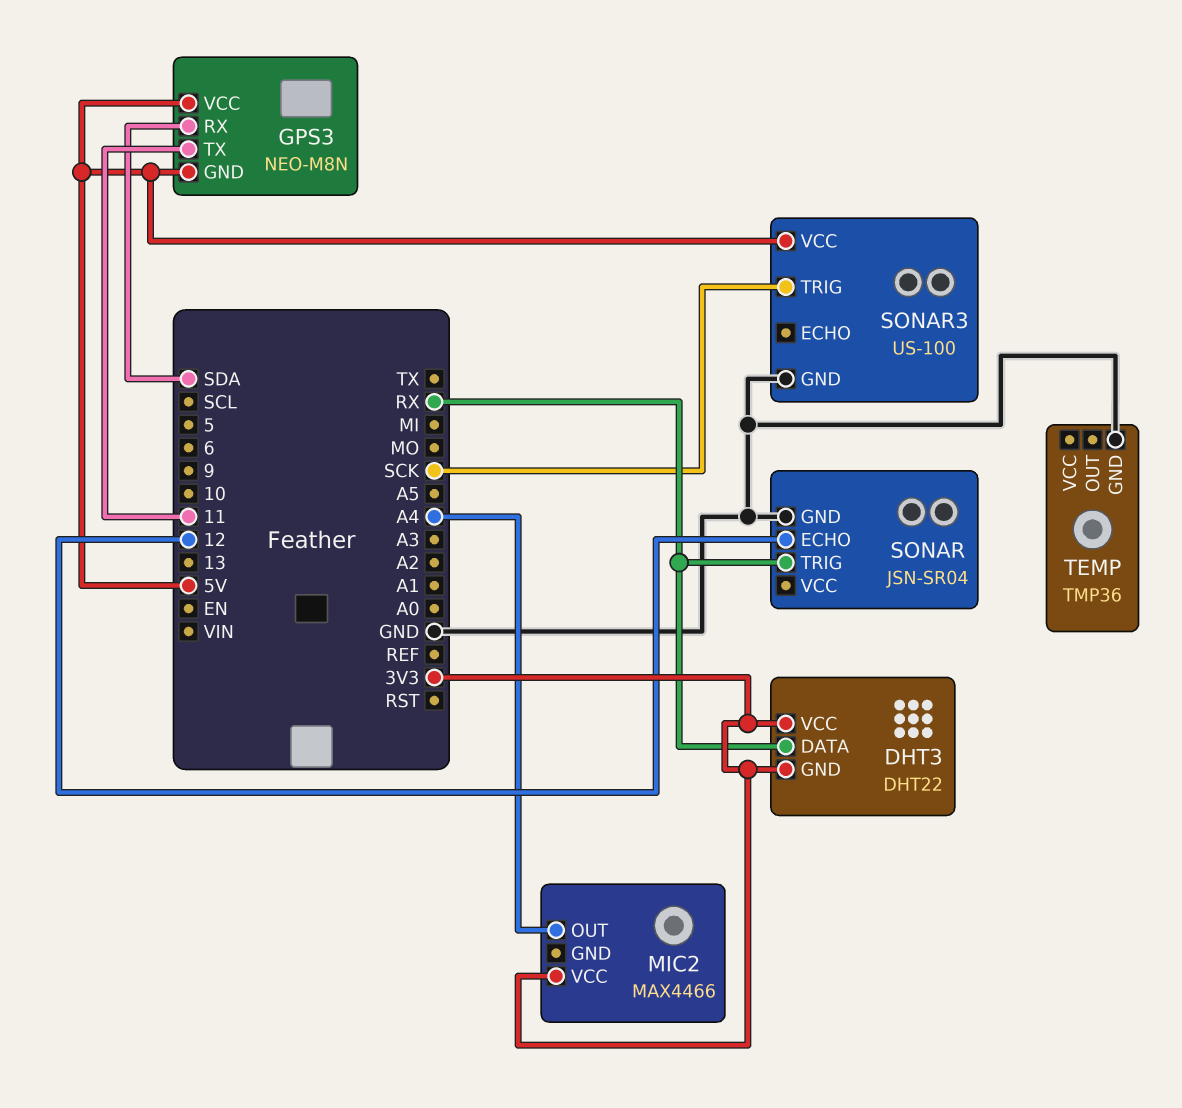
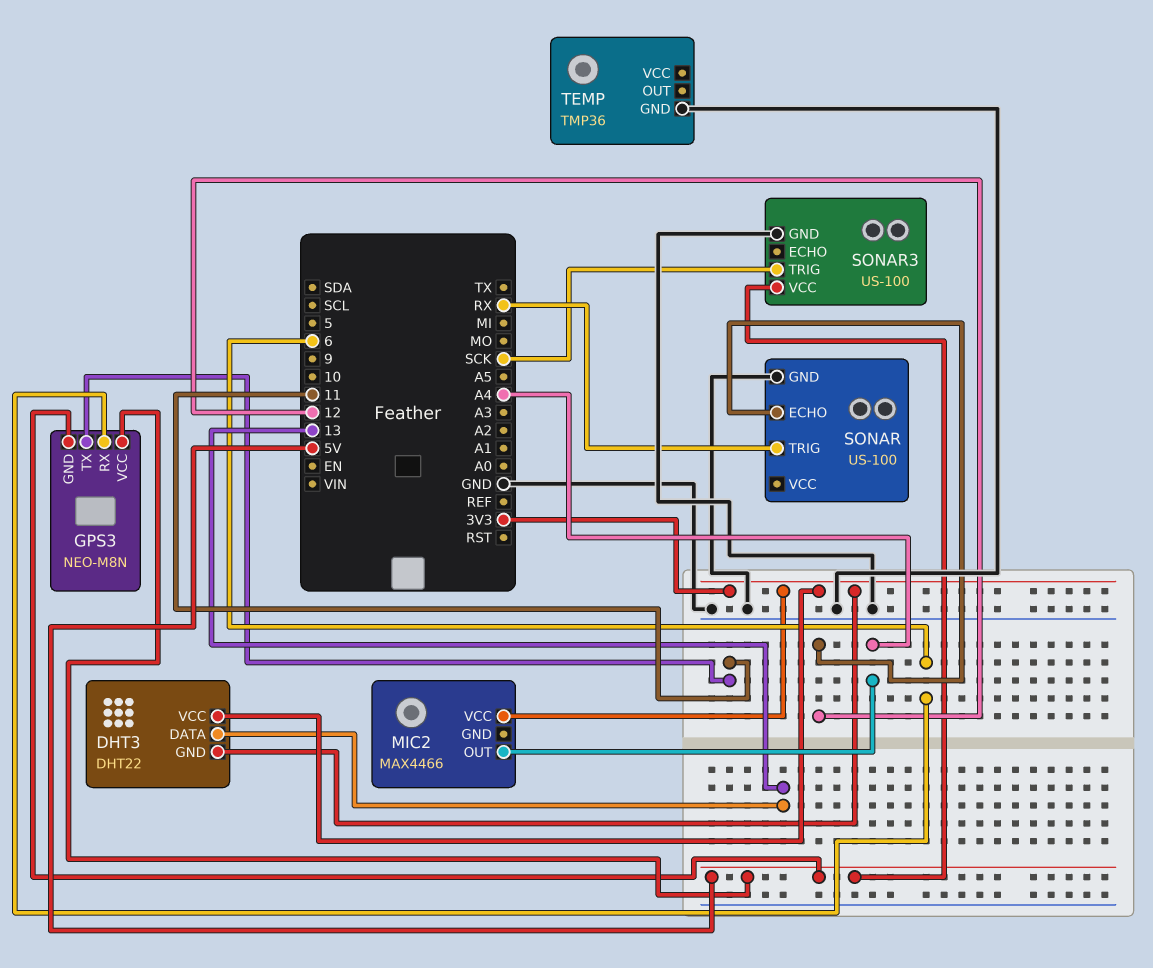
DHT3 pin DATA: RX -> 13
GPS3 pin RX: SDA -> 6
SONAR: JSN-SR04 -> US-100

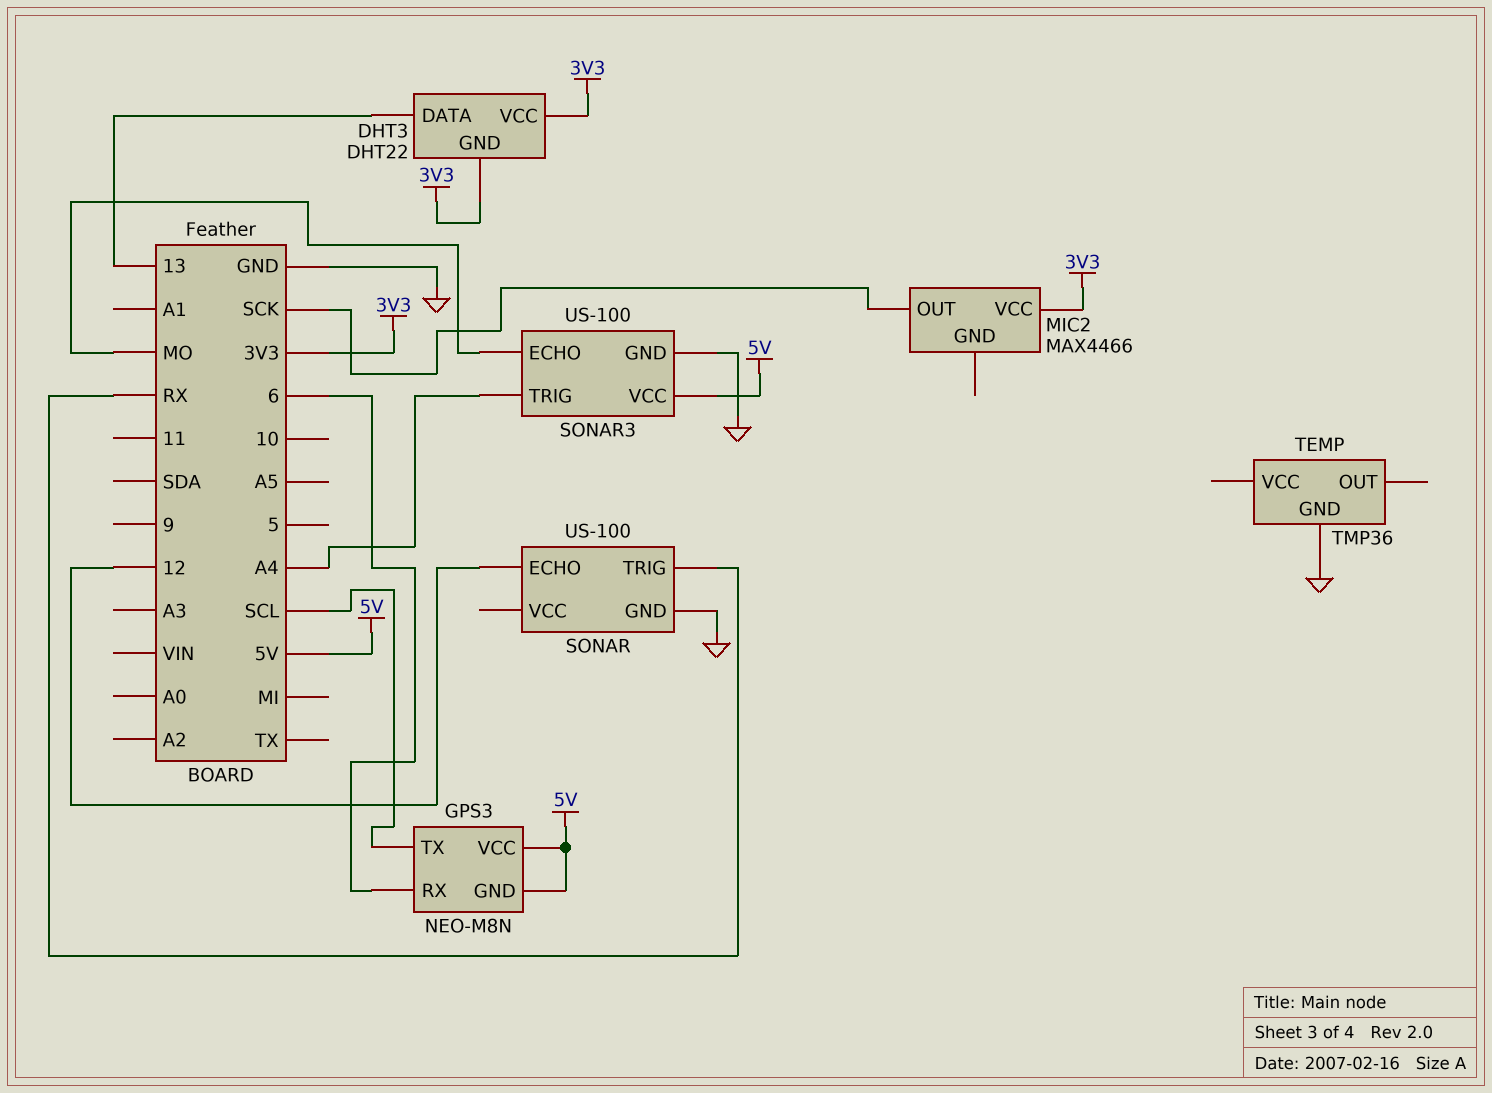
GPS3 pin TX: 11 -> SCL
MIC2 pin OUT: A4 -> SCK
SONAR3 pin ECHO: none -> MO
SONAR3 pin TRIG: SCK -> A4

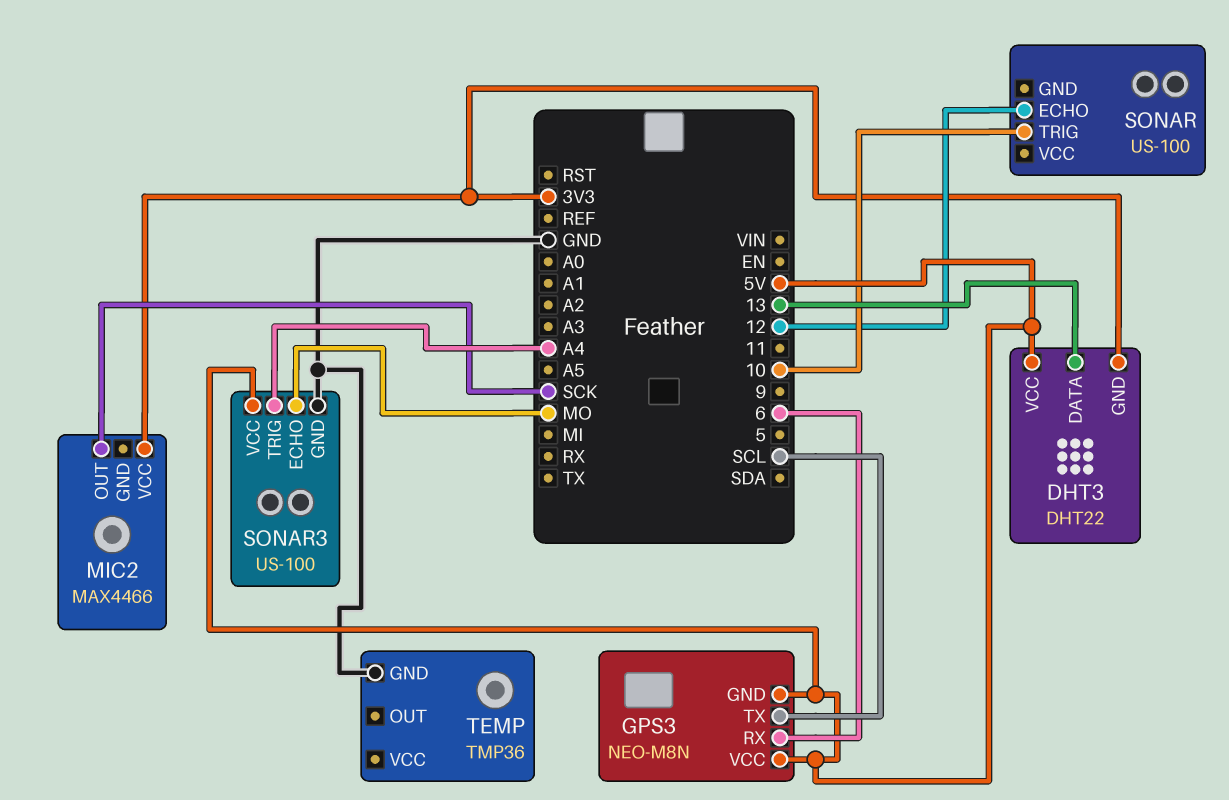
DHT3 pin VCC: 3V3 -> 5V
SONAR pin GND: GND -> none
SONAR pin TRIG: RX -> 10

